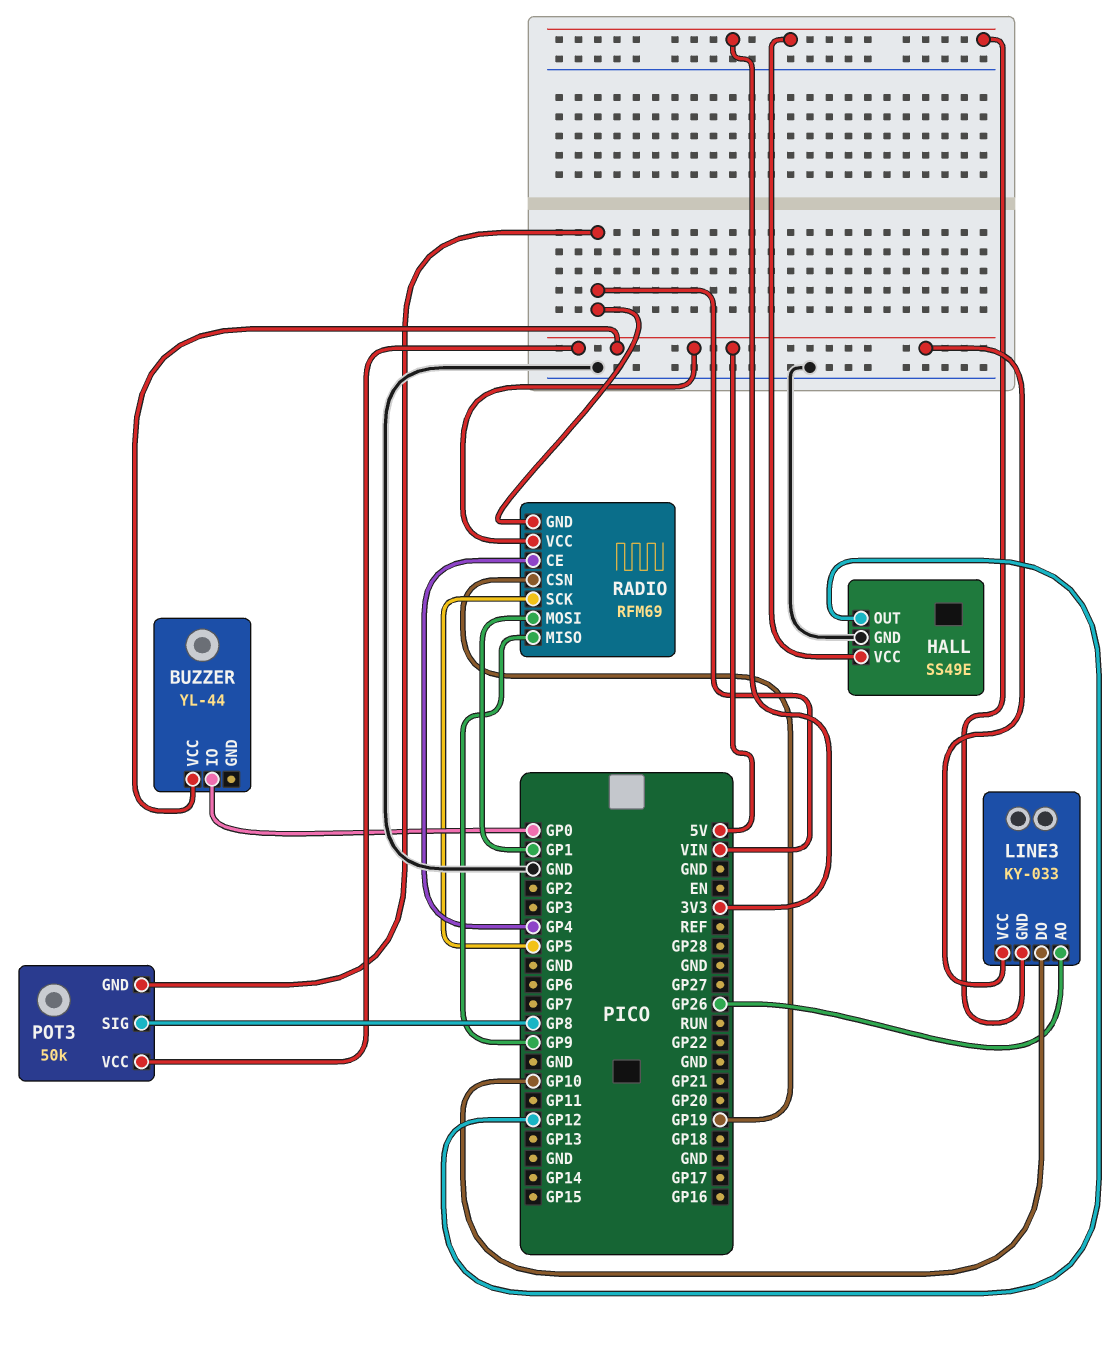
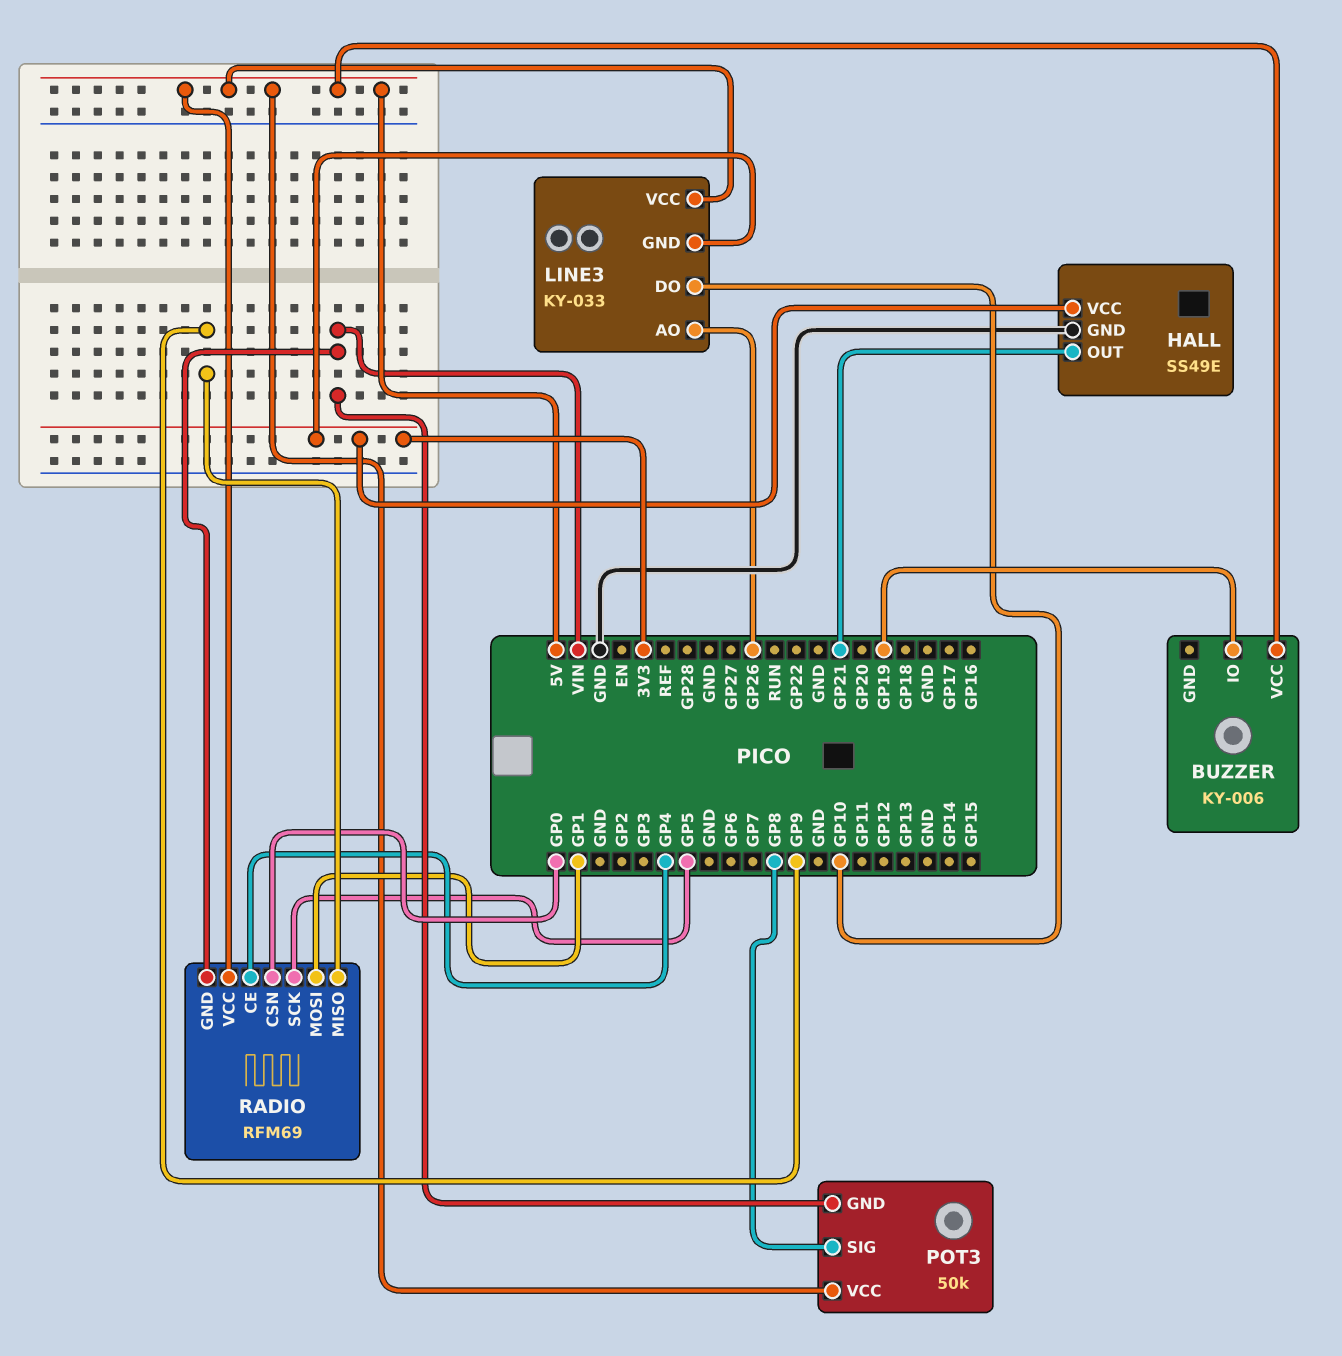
BUZZER: YL-44 -> KY-006
BUZZER pin IO: GP0 -> GP19
HALL pin OUT: GP12 -> GP21
RADIO pin CSN: GP19 -> GP0

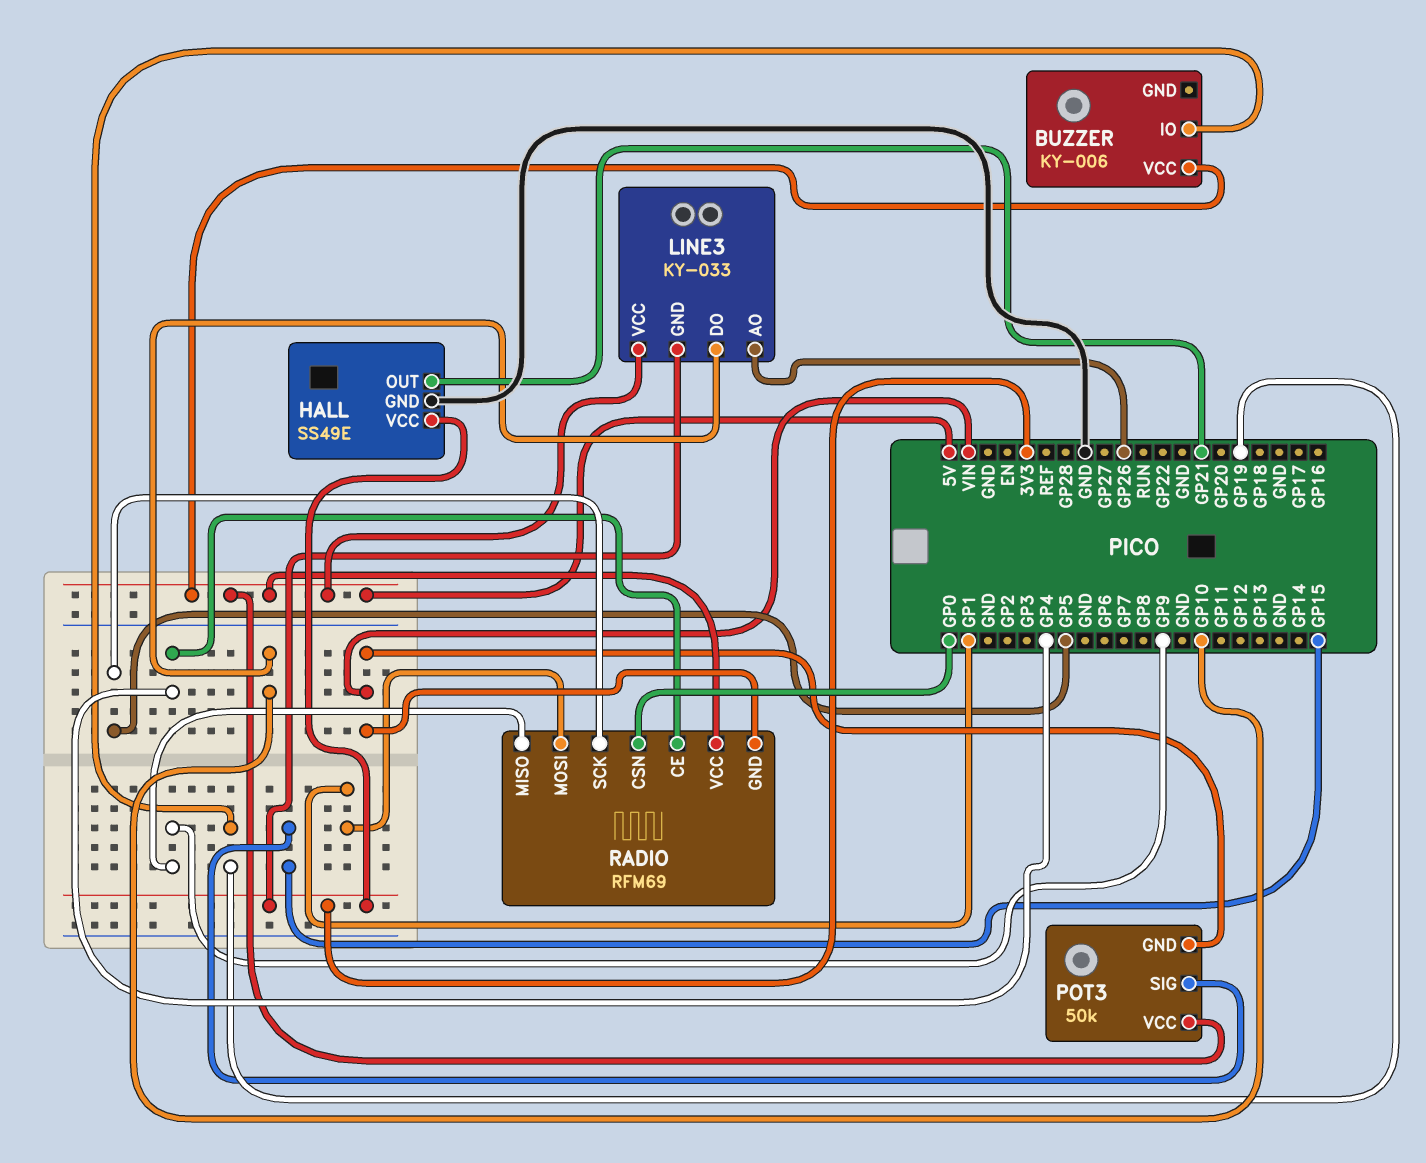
POT3 pin SIG: GP8 -> GP15

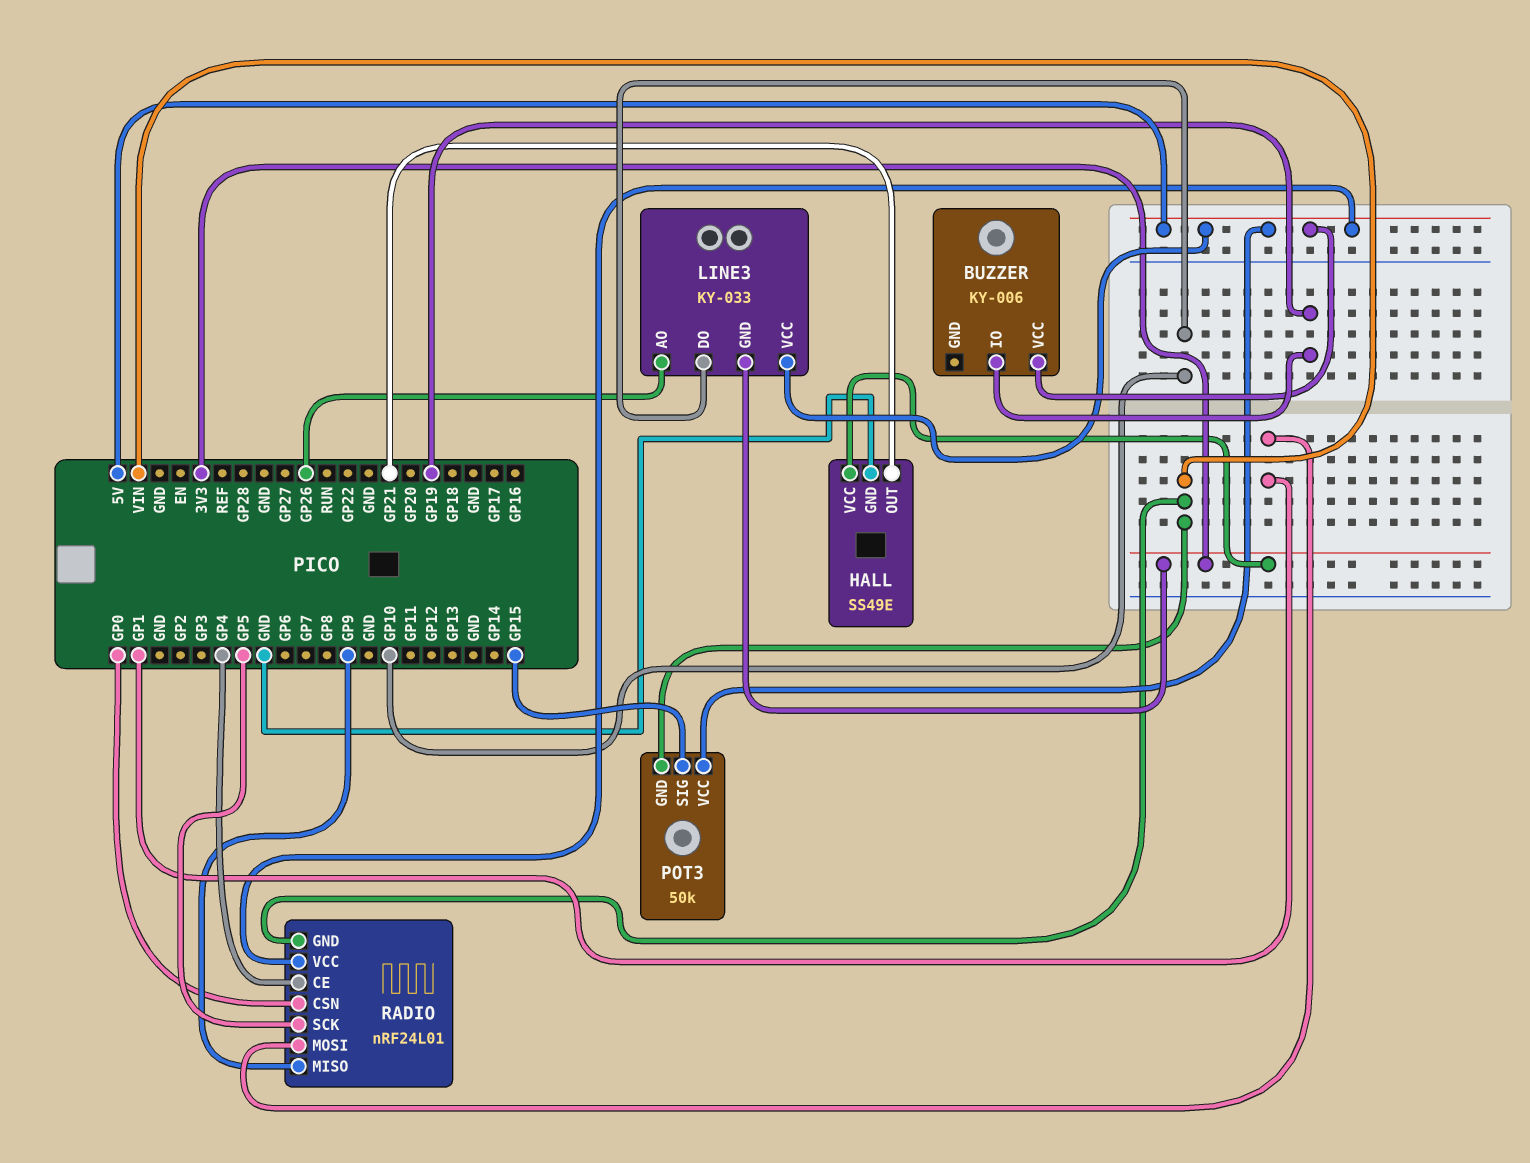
RADIO: RFM69 -> nRF24L01

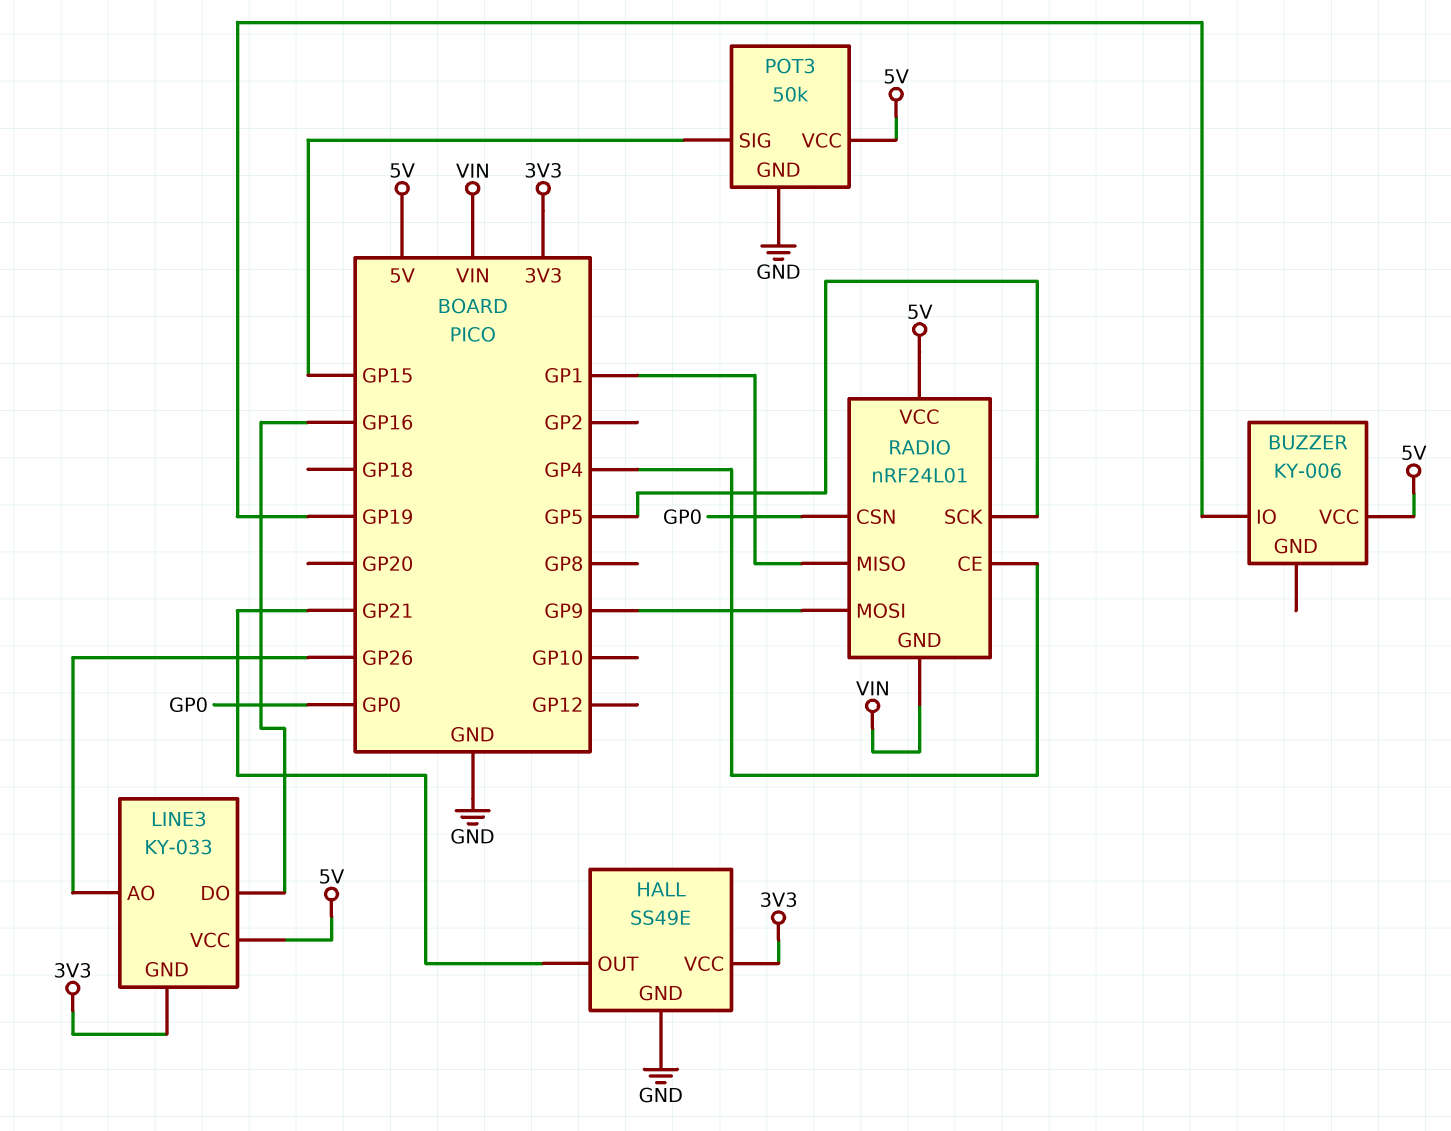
LINE3 pin DO: GP10 -> GP16
POT3 pin GND: VIN -> GND
RADIO pin MISO: GP9 -> GP1
RADIO pin MOSI: GP1 -> GP9

